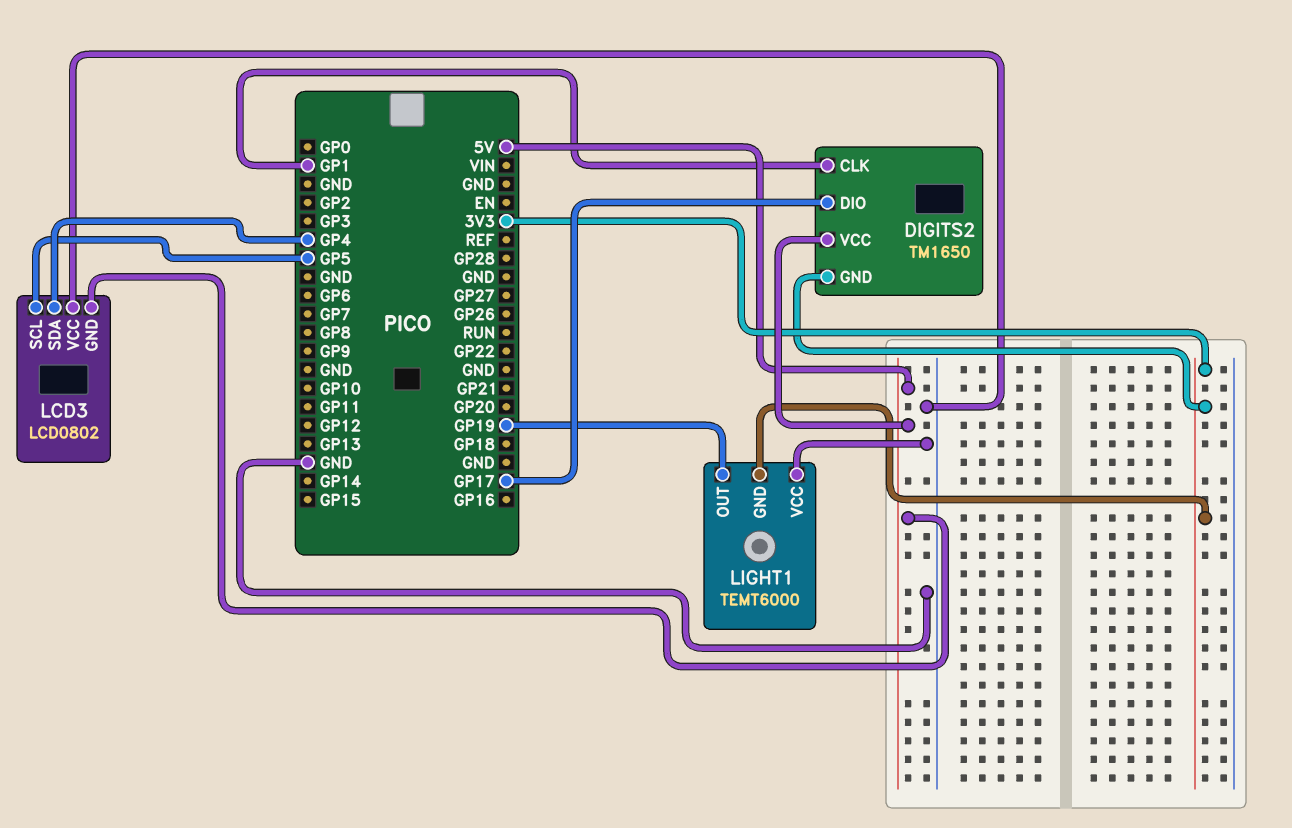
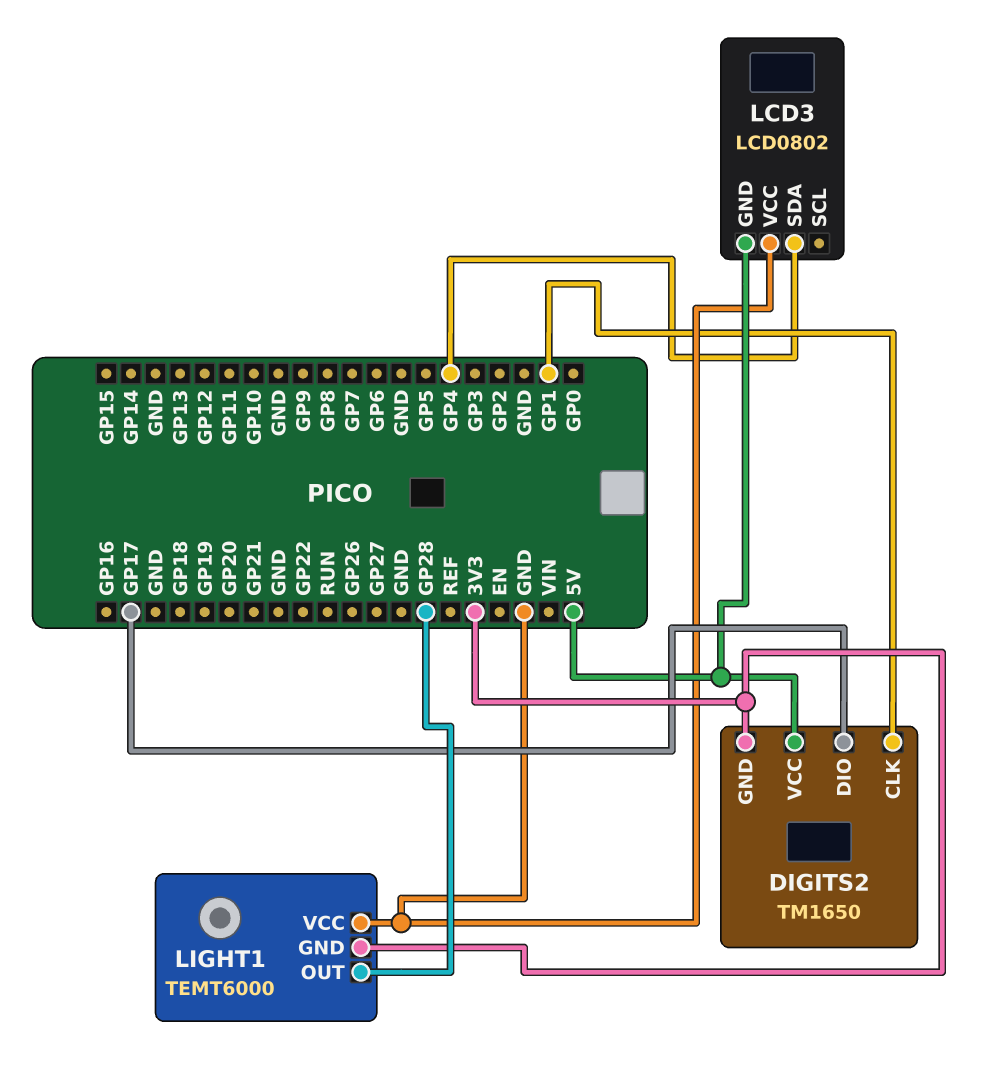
LCD3 pin SCL: GP5 -> none
LIGHT1 pin OUT: GP19 -> GP28

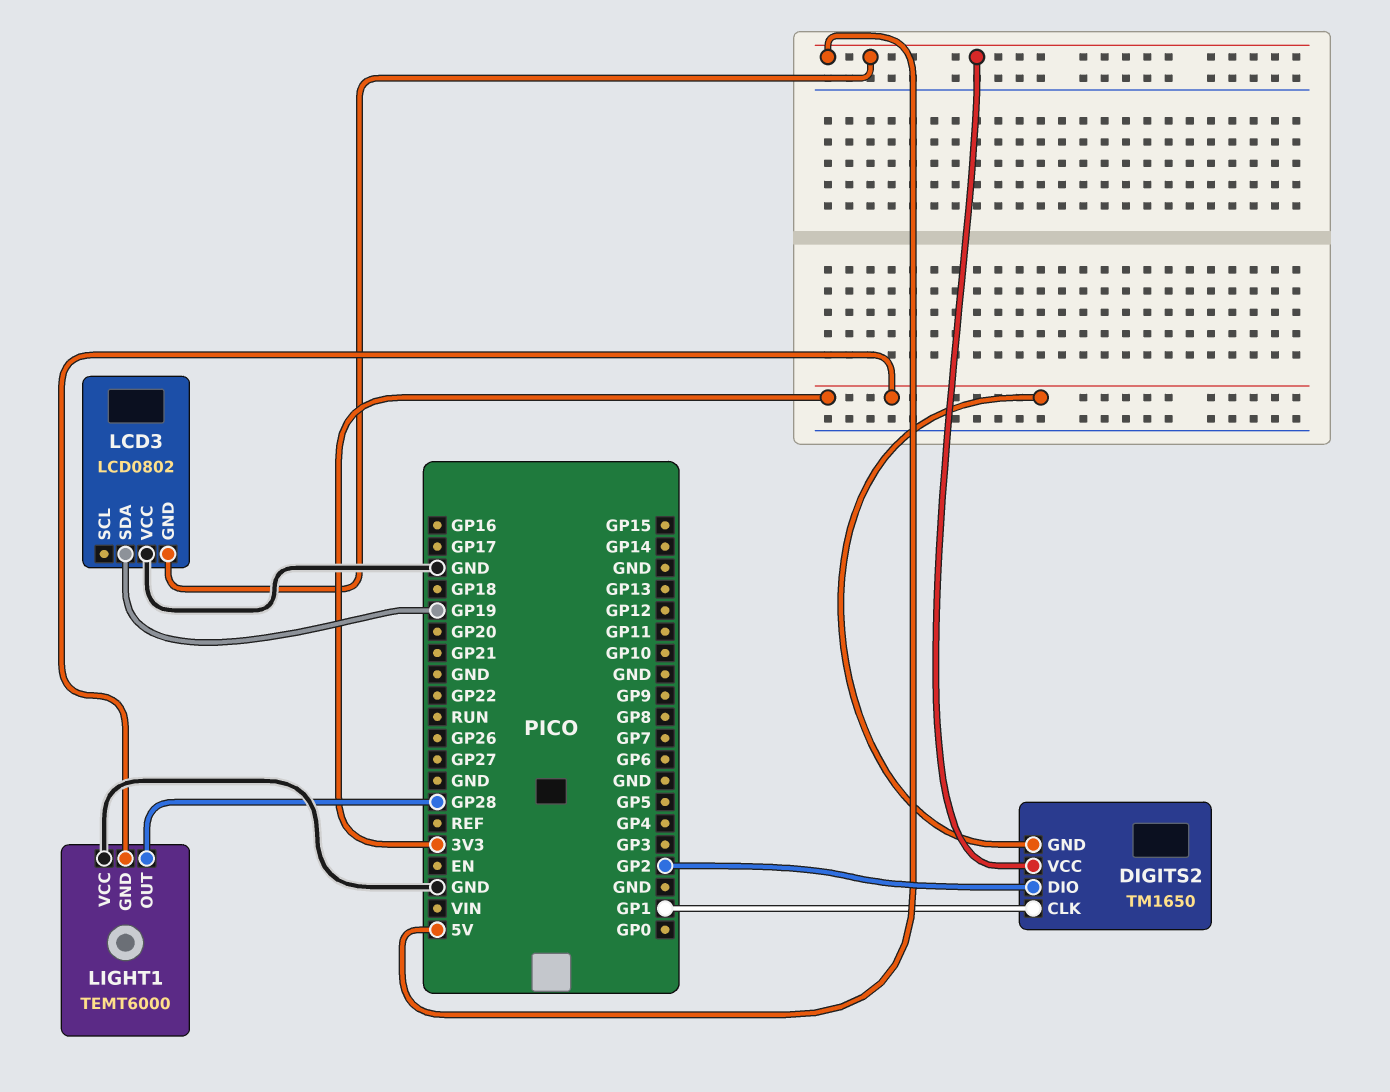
DIGITS2 pin DIO: GP17 -> GP2
LCD3 pin SDA: GP4 -> GP19

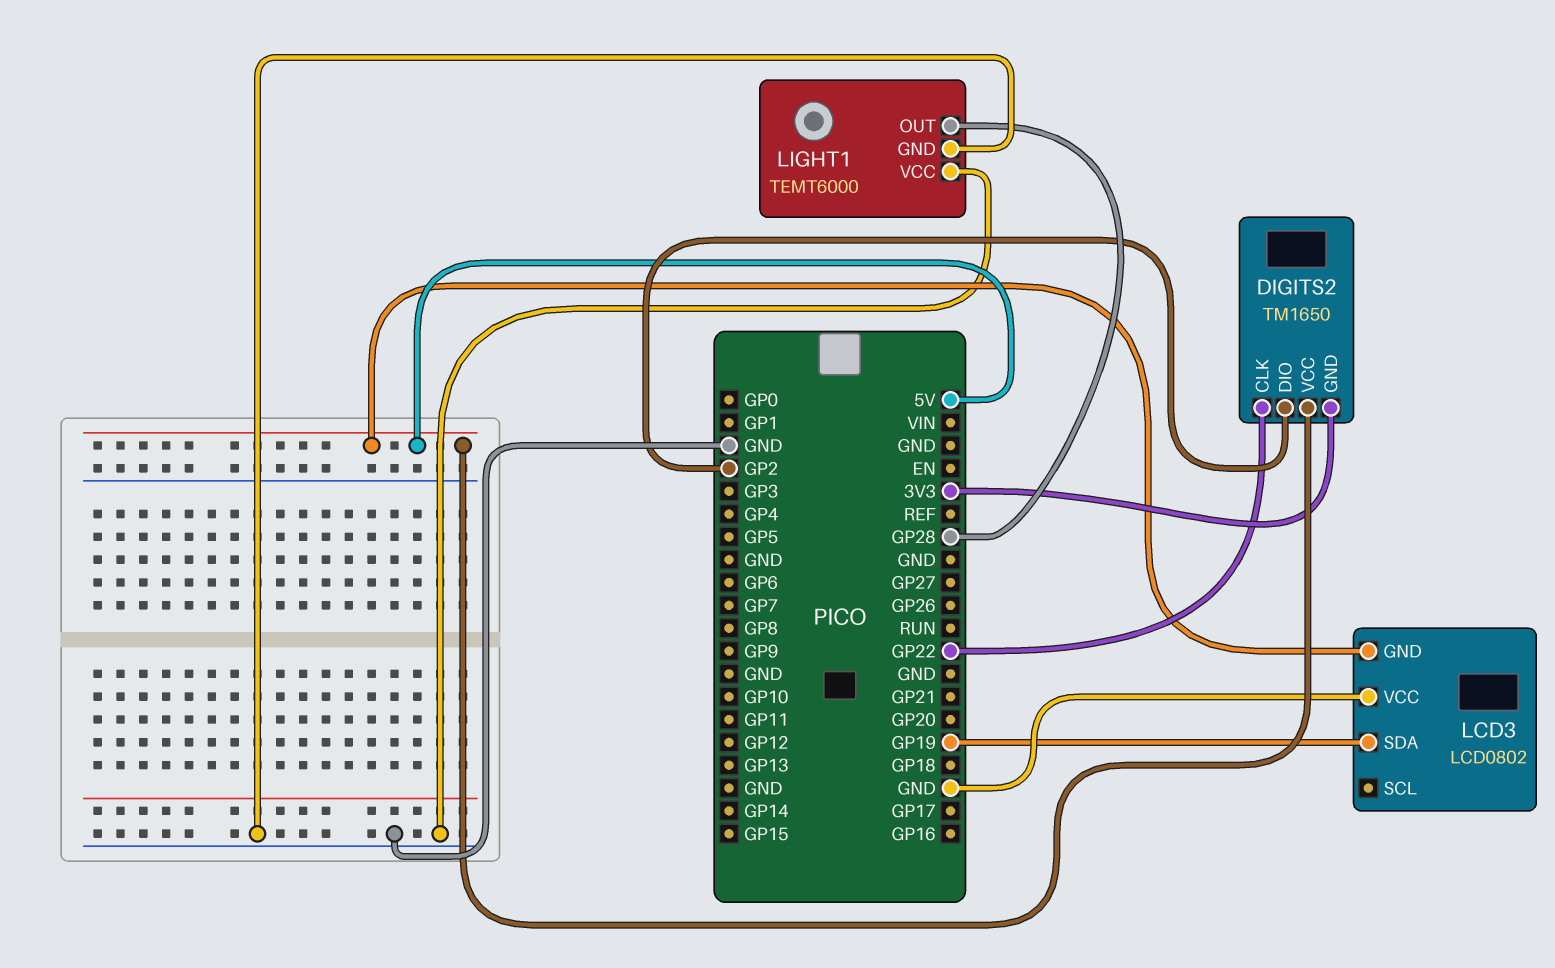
DIGITS2 pin CLK: GP1 -> GP22
LIGHT1 pin GND: 3V3 -> GND

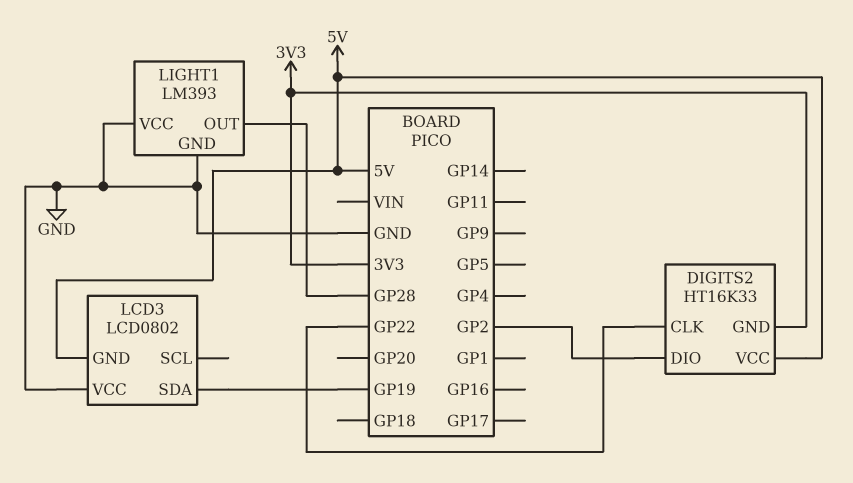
DIGITS2: TM1650 -> HT16K33
LIGHT1: TEMT6000 -> LM393

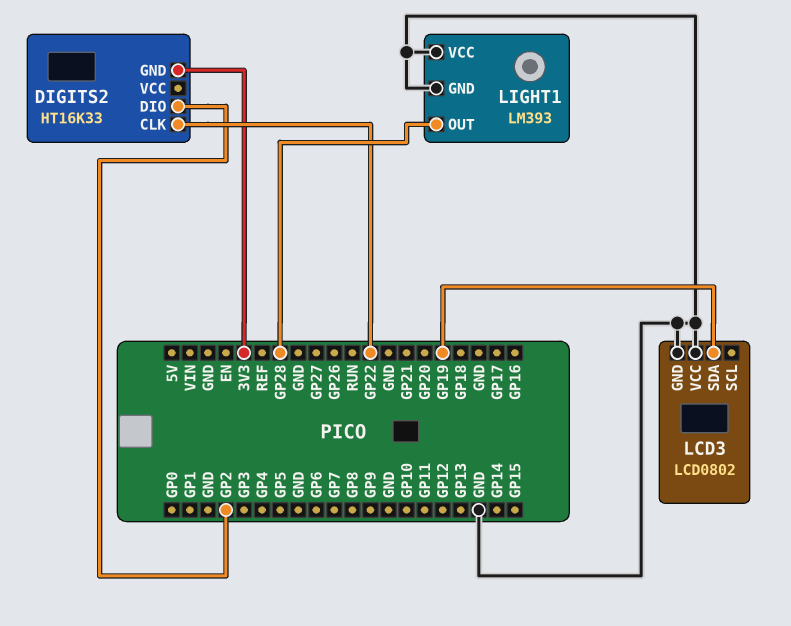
DIGITS2 pin VCC: 5V -> none
LCD3 pin GND: 5V -> GND

